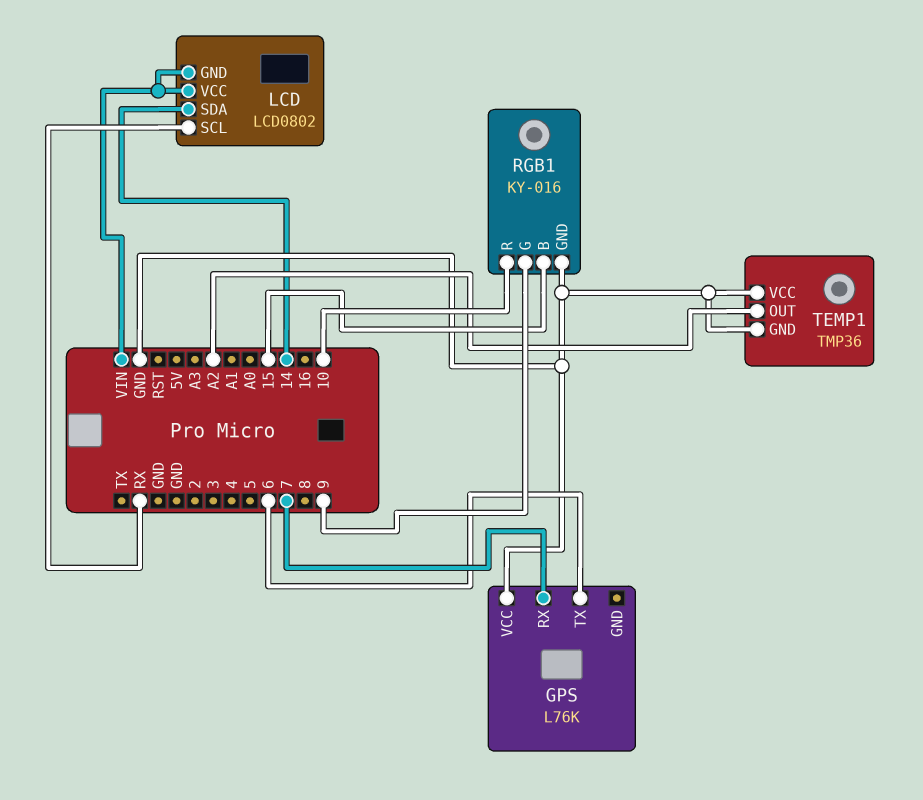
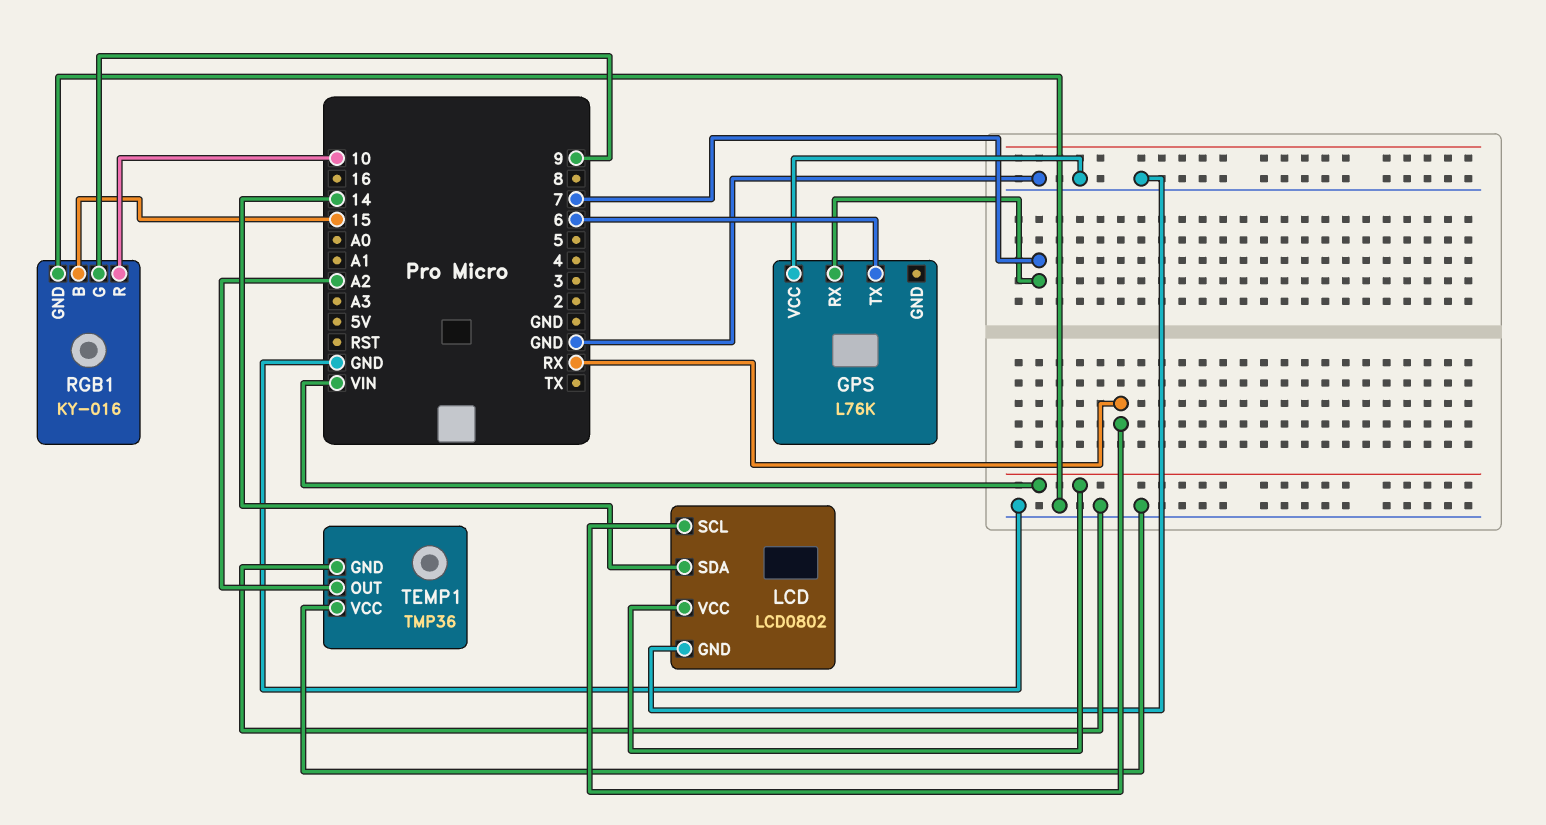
LCD pin GND: VIN -> GND

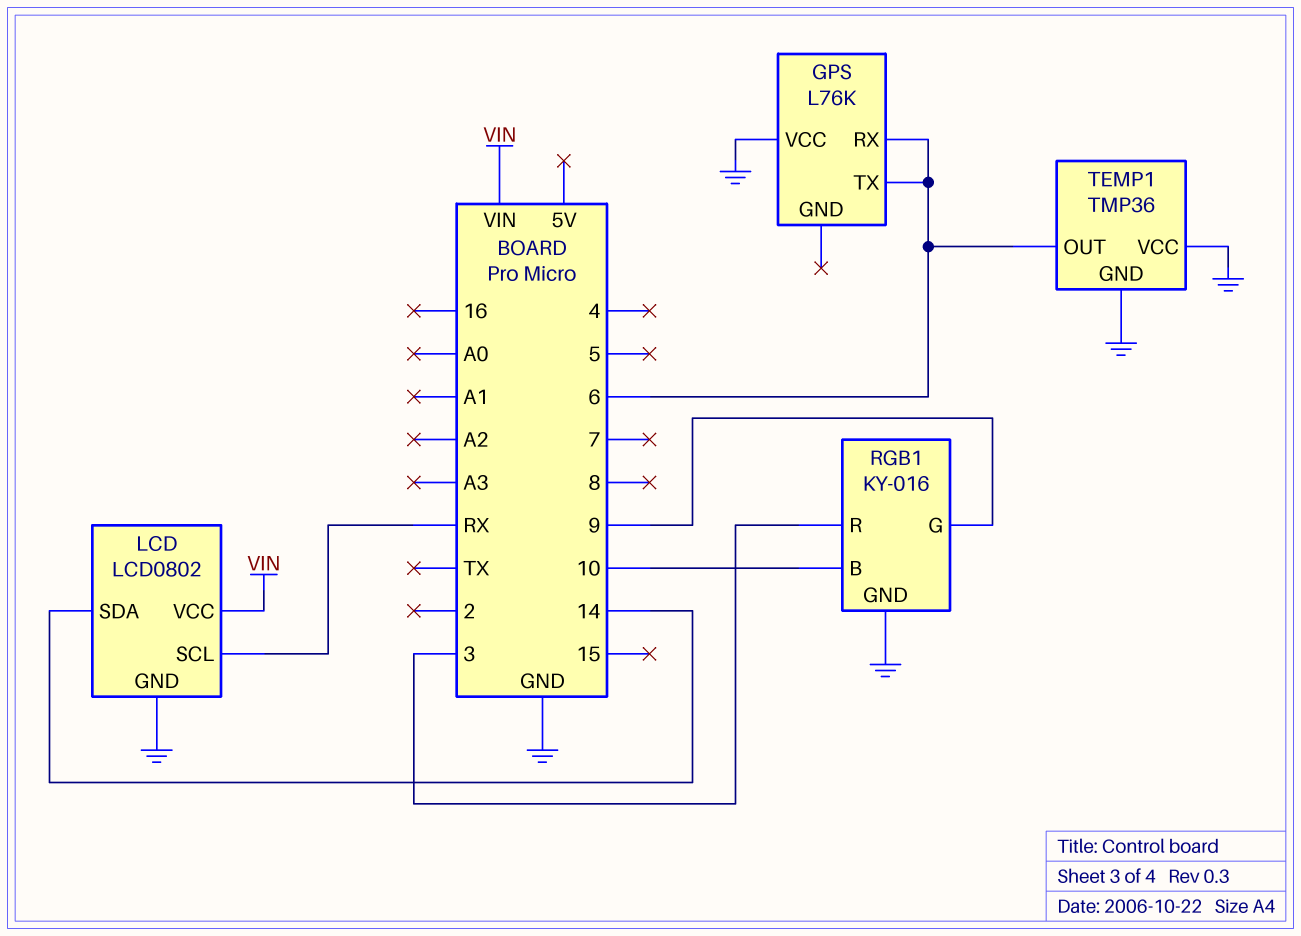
GPS pin RX: 7 -> 6
RGB1 pin B: 15 -> 10
RGB1 pin R: 10 -> 3
TEMP1 pin OUT: A2 -> 6

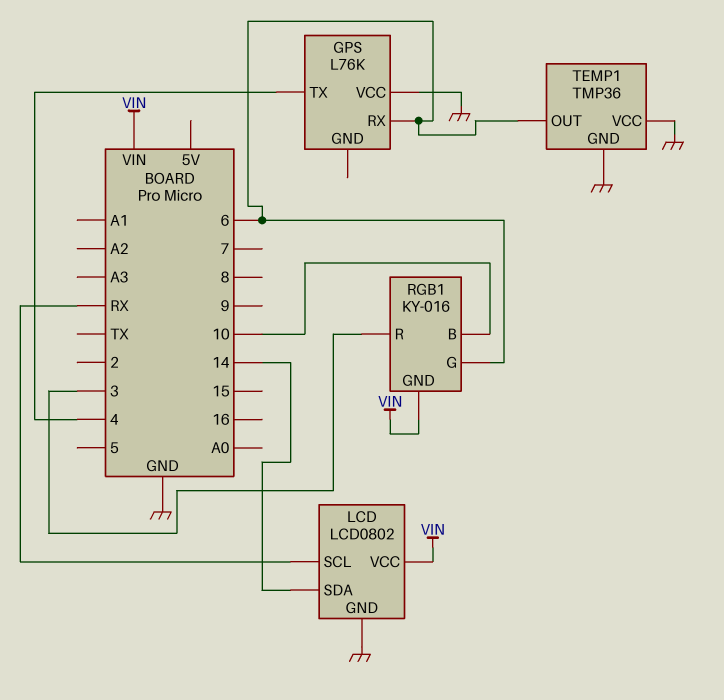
GPS pin TX: 6 -> 4
RGB1 pin G: 9 -> 6
RGB1 pin GND: GND -> VIN

